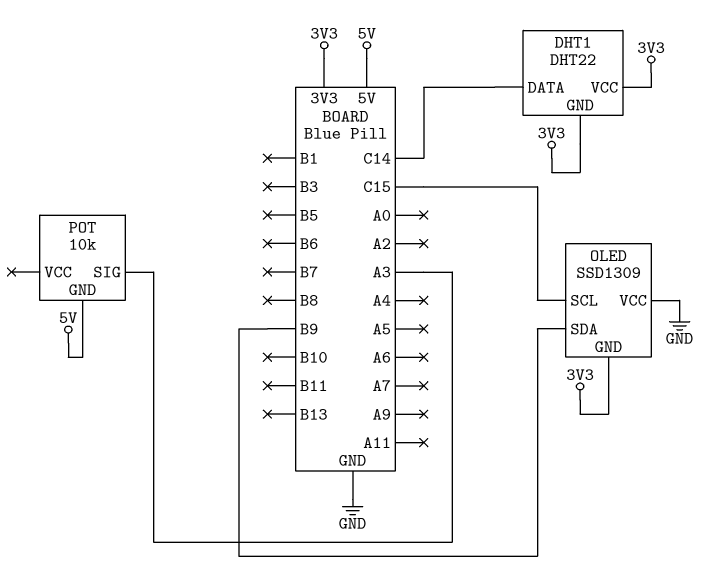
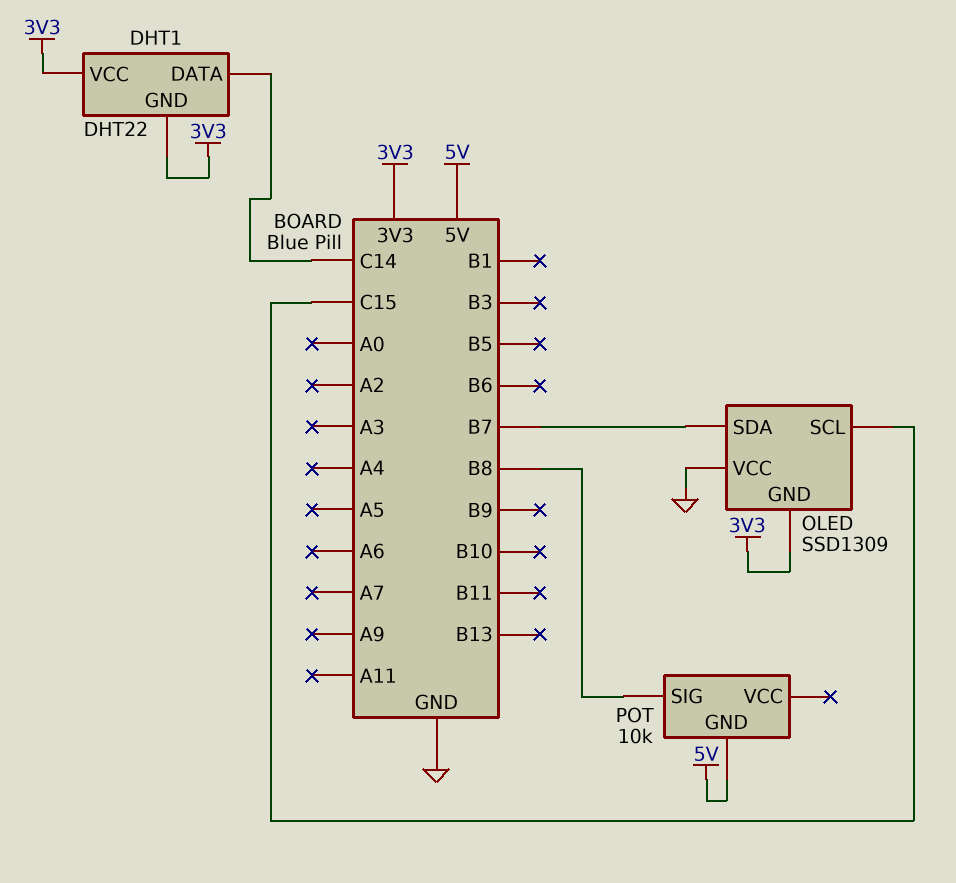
OLED pin SDA: B9 -> B7
POT pin SIG: A3 -> B8

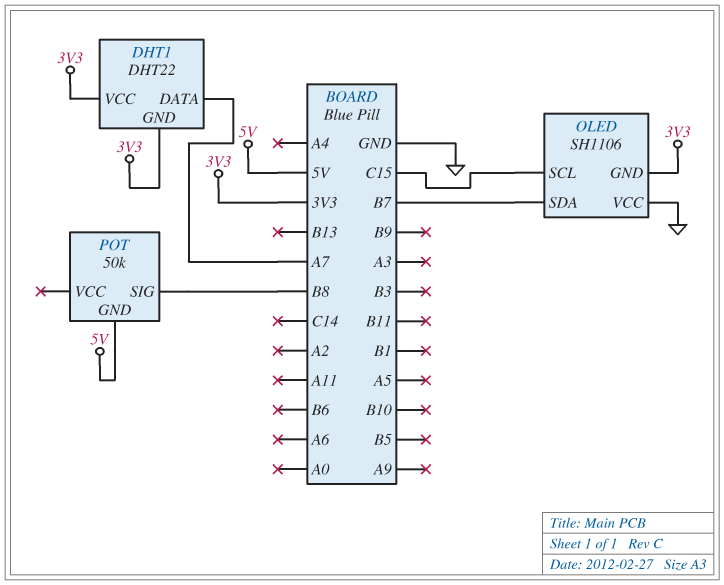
DHT1 pin DATA: C14 -> A7
OLED: SSD1309 -> SH1106
POT: 10k -> 50k

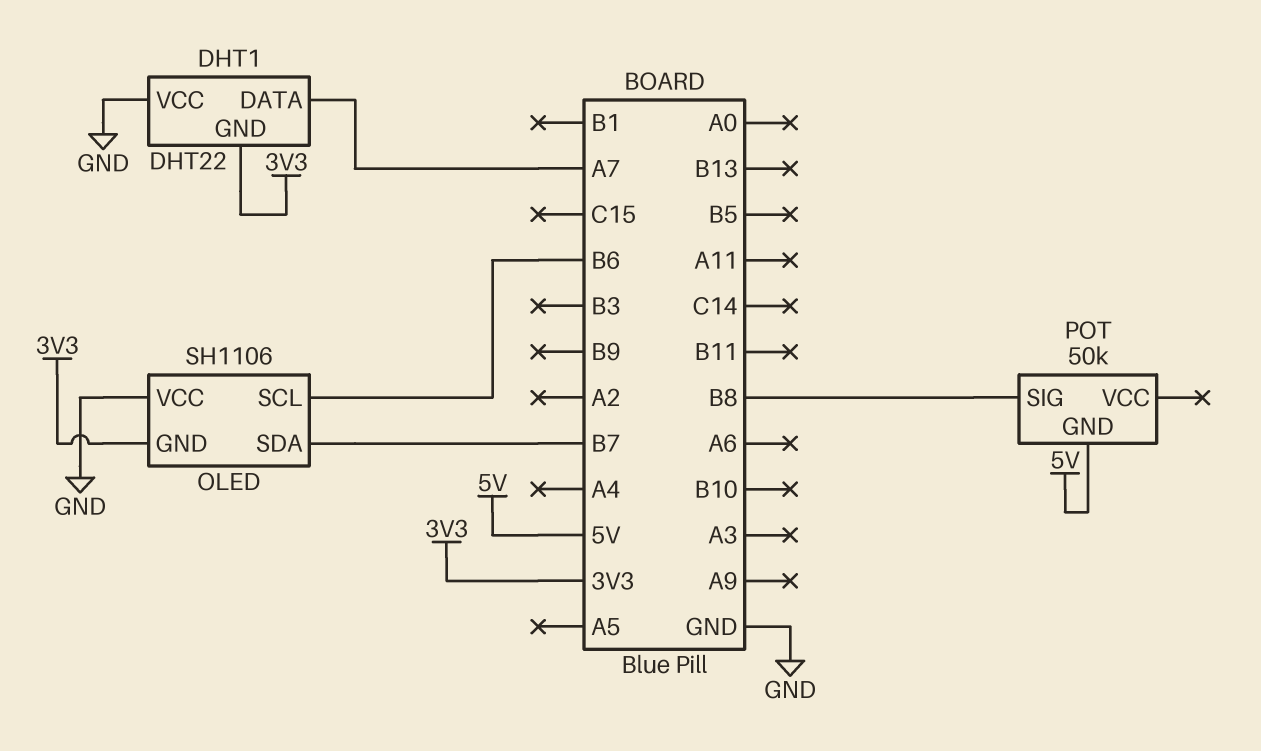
DHT1 pin VCC: 3V3 -> GND
OLED pin SCL: C15 -> B6

